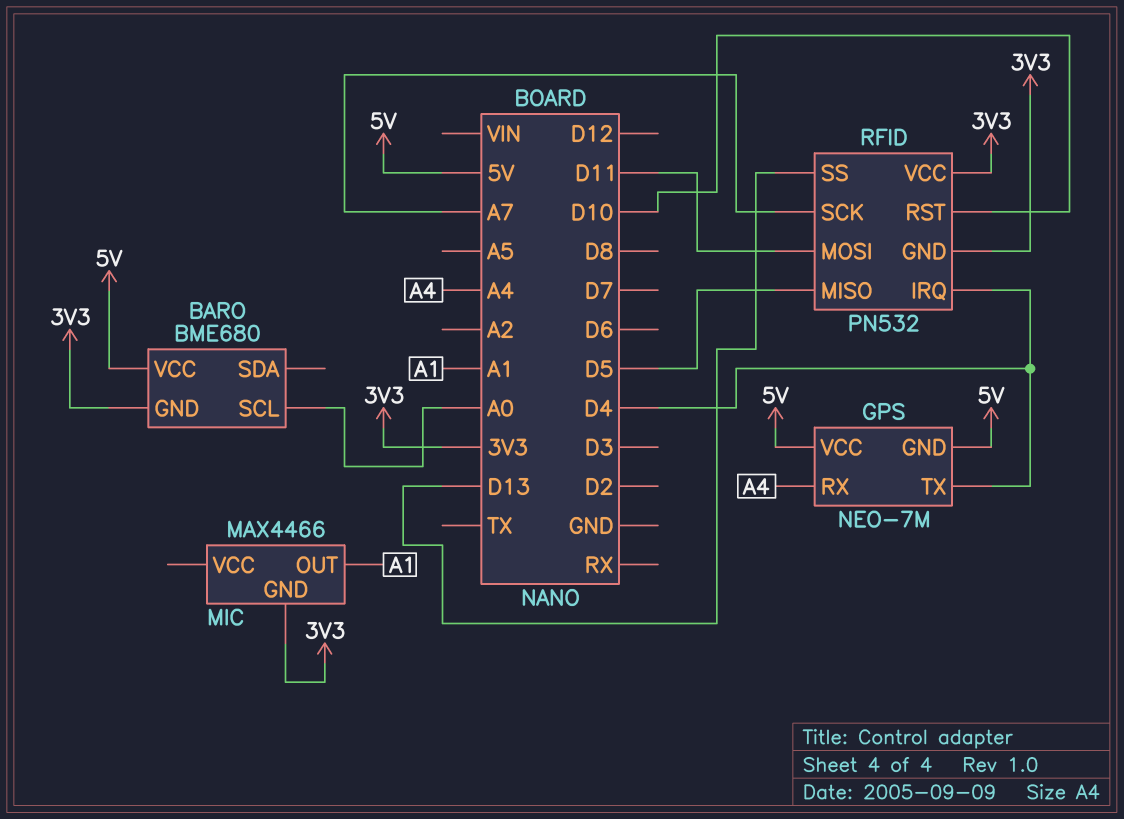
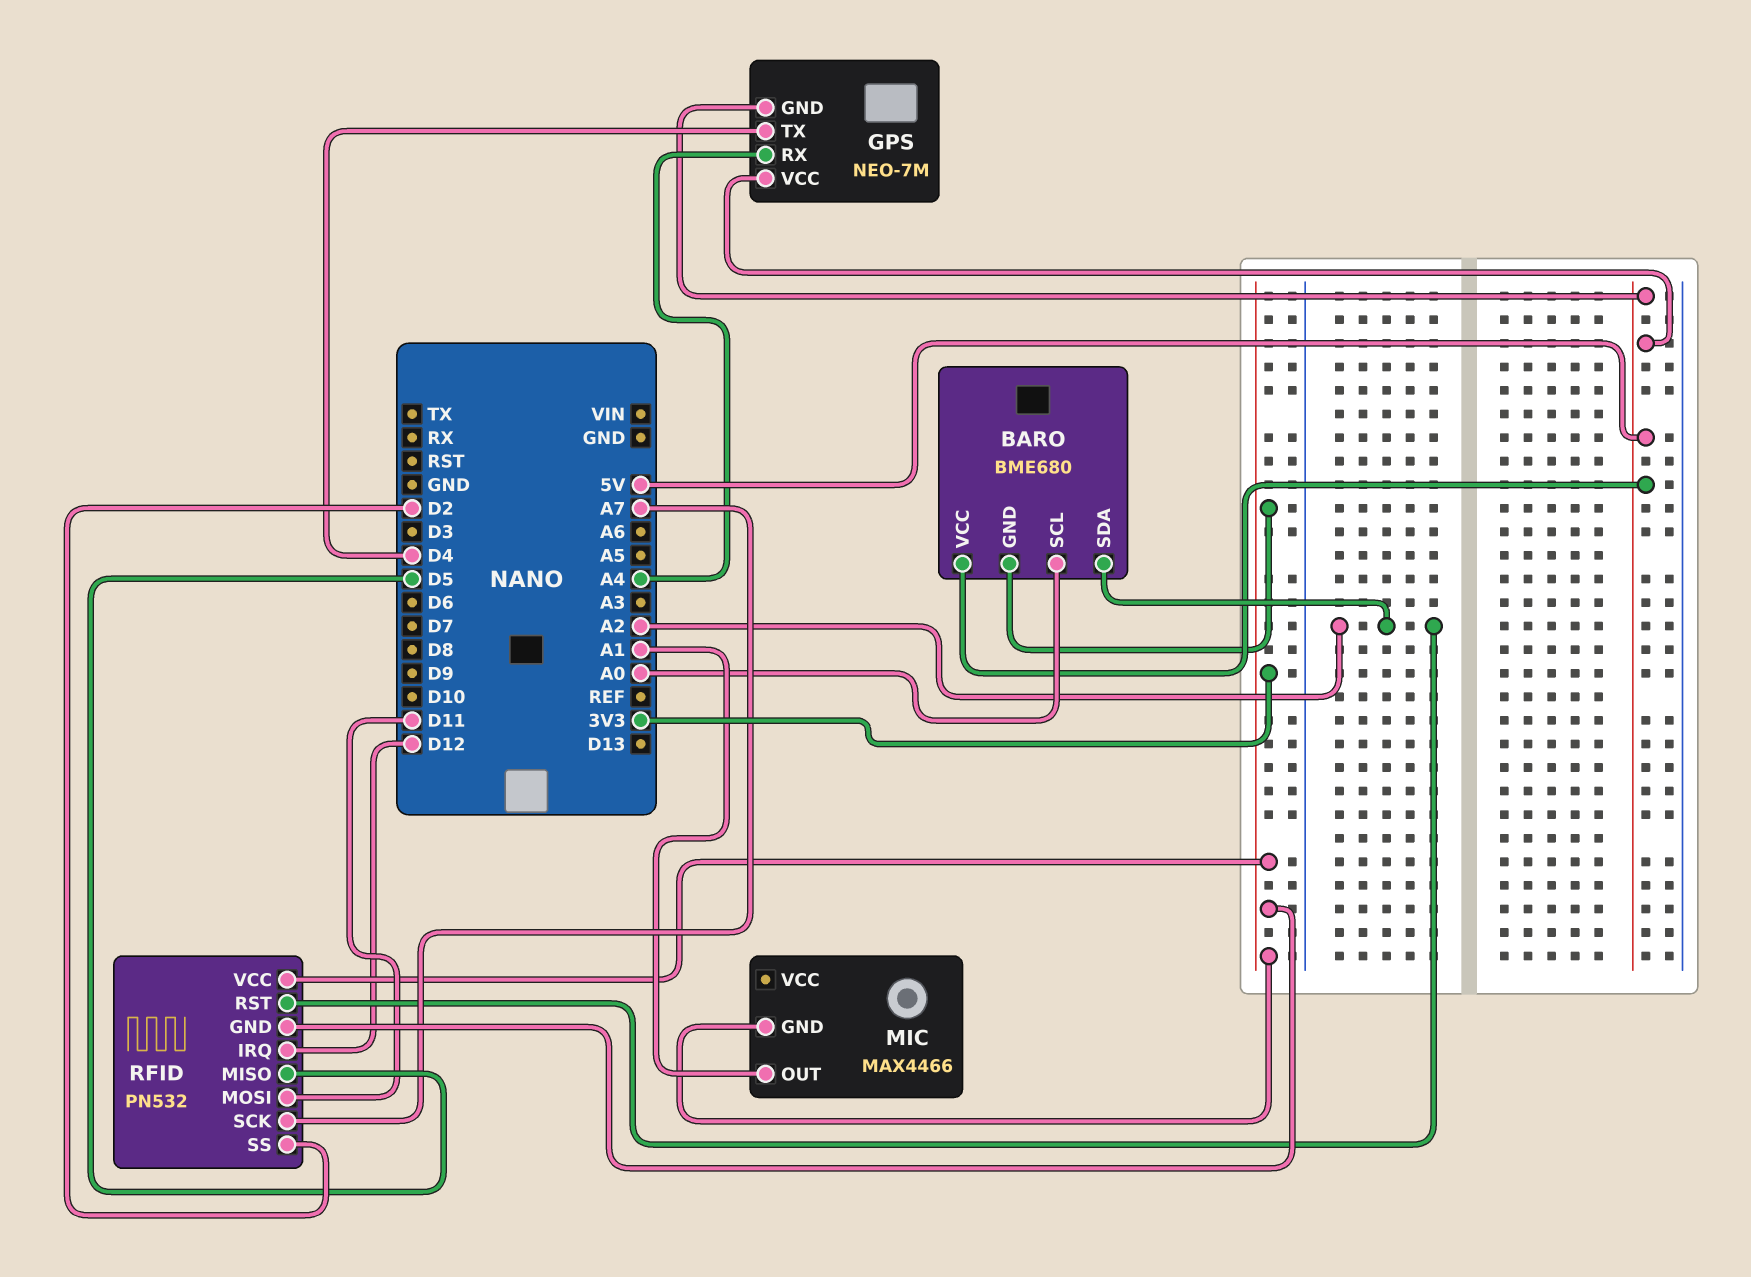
BARO pin SDA: none -> A2
RFID pin IRQ: D4 -> D12
RFID pin RST: D10 -> A2
RFID pin SS: D13 -> D2

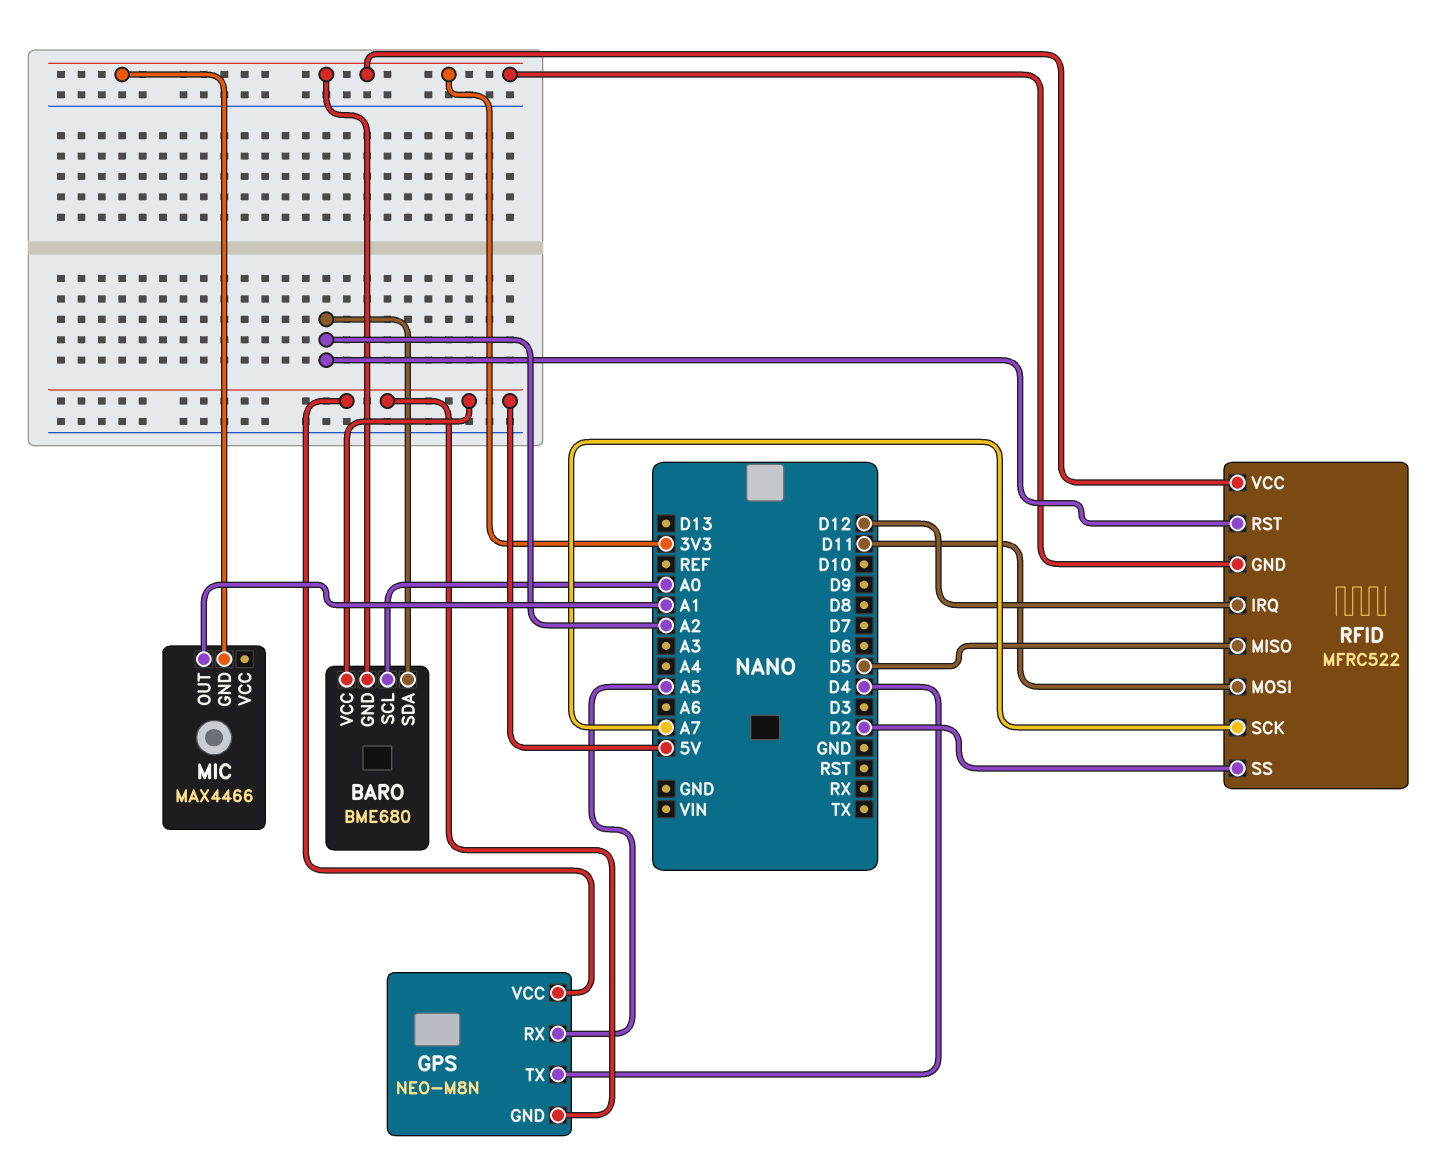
GPS: NEO-7M -> NEO-M8N
GPS pin RX: A4 -> A5
RFID: PN532 -> MFRC522

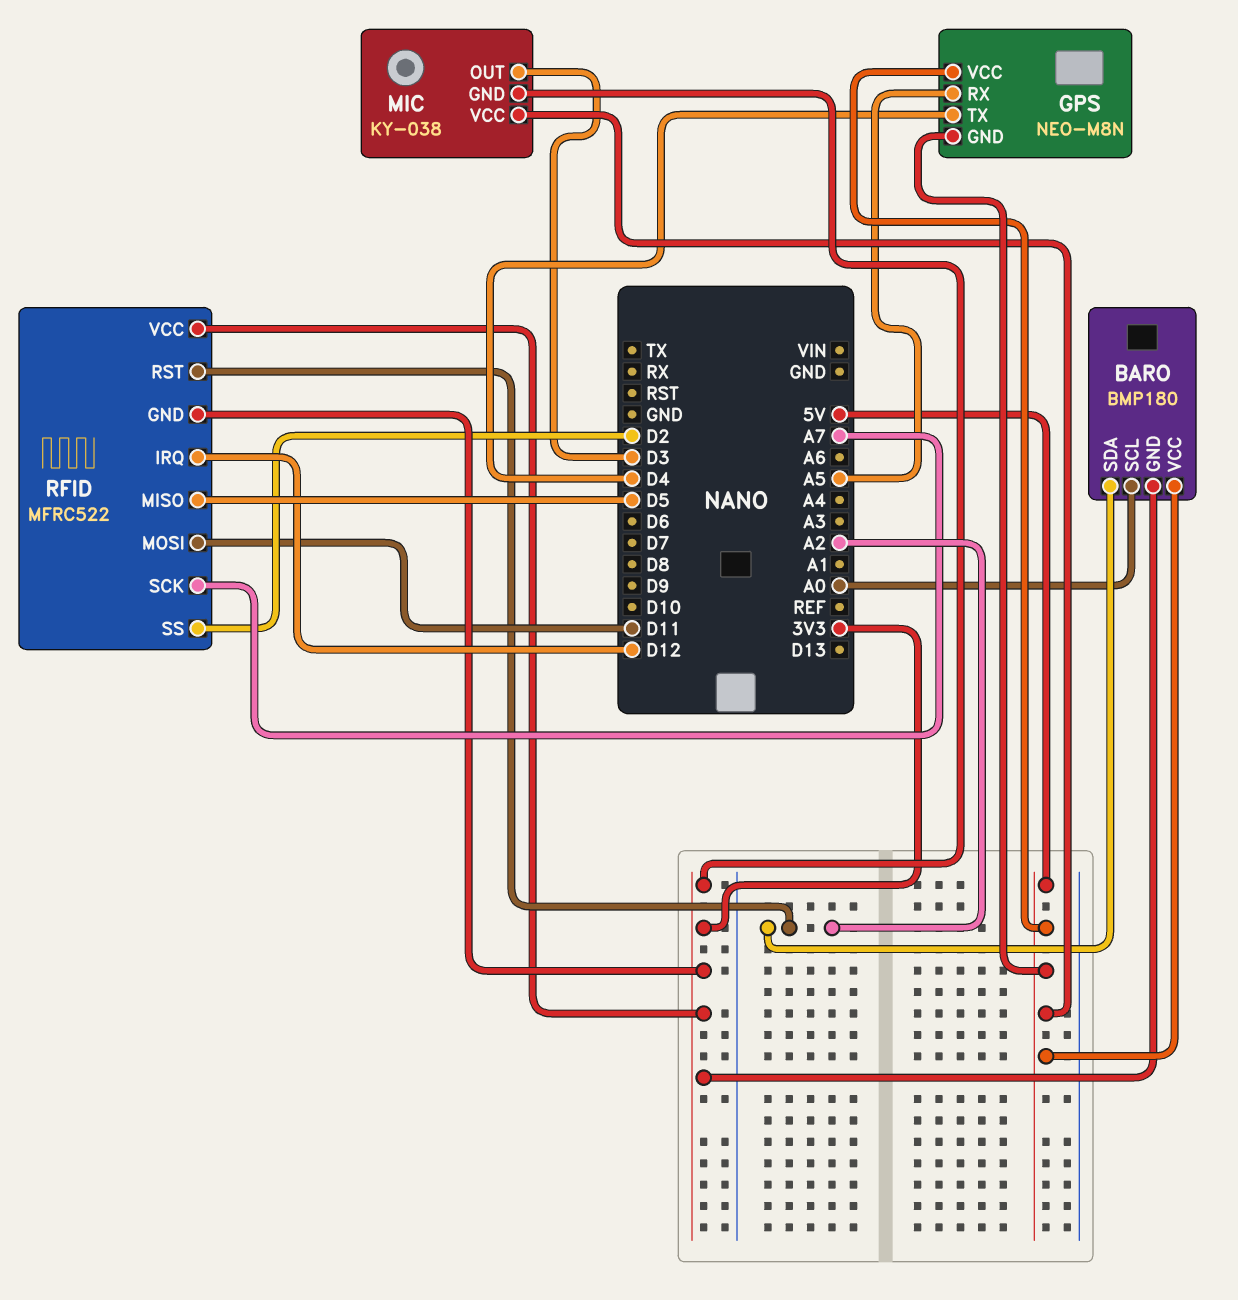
BARO: BME680 -> BMP180
MIC: MAX4466 -> KY-038
MIC pin OUT: A1 -> D3
MIC pin VCC: none -> 5V

